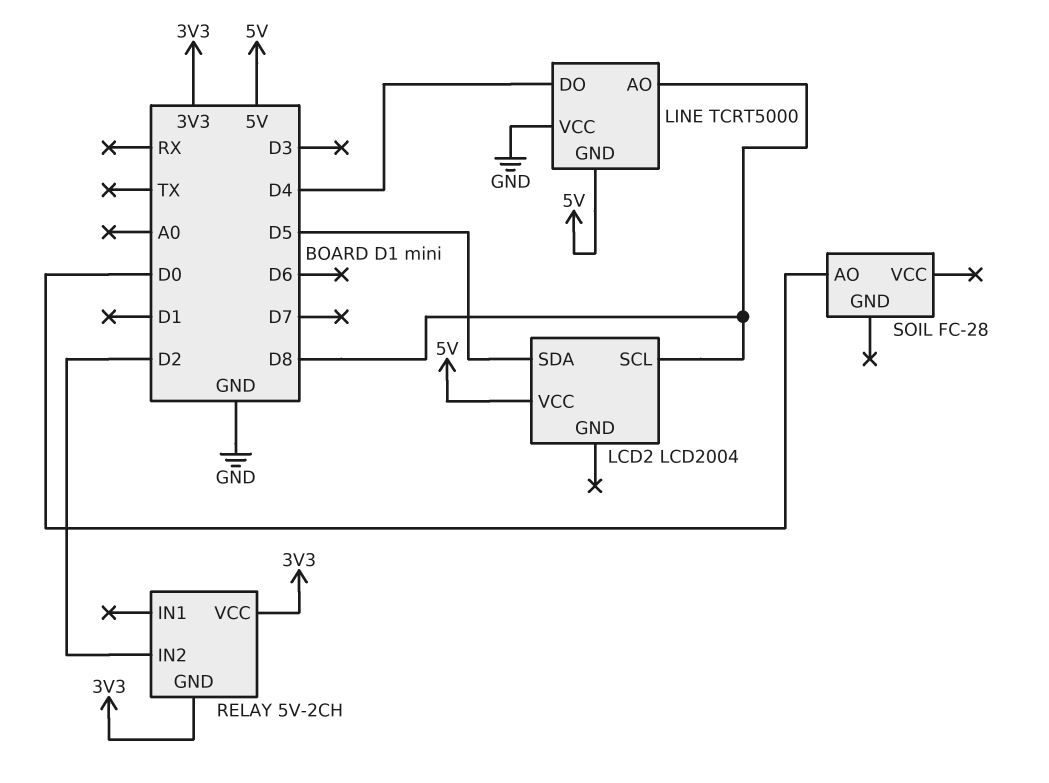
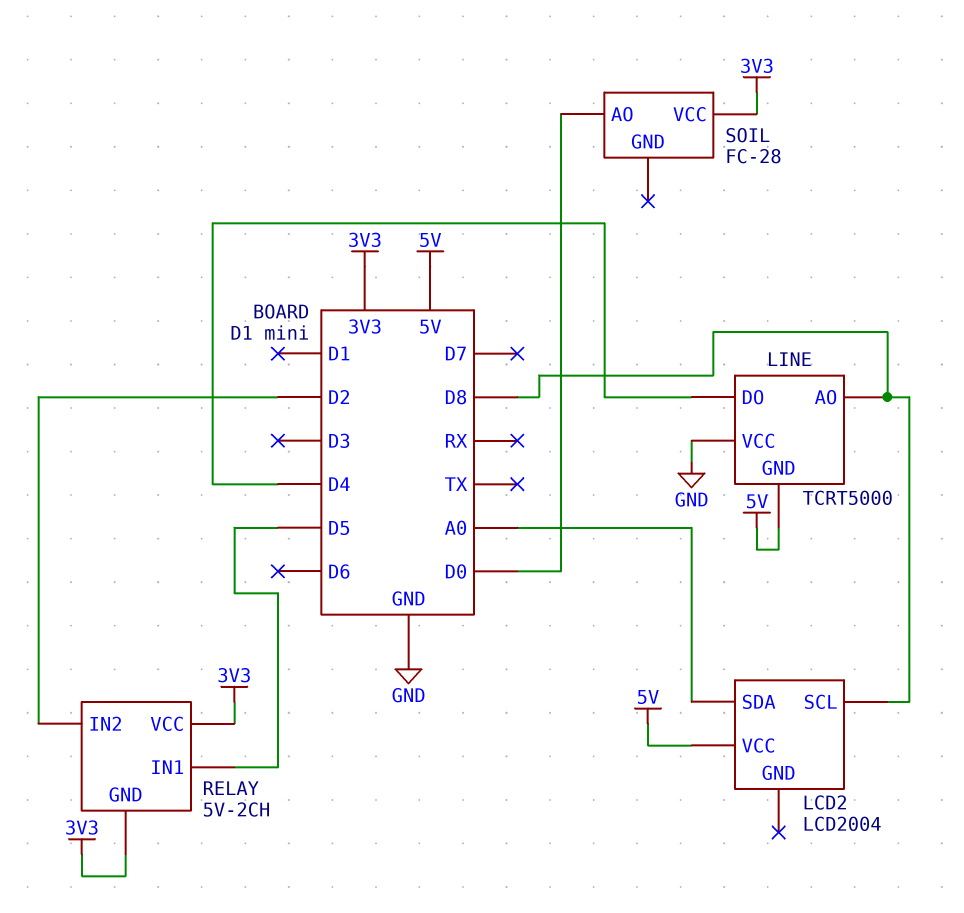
LCD2 pin SDA: D5 -> A0
RELAY pin IN1: none -> D5
SOIL pin VCC: none -> 3V3

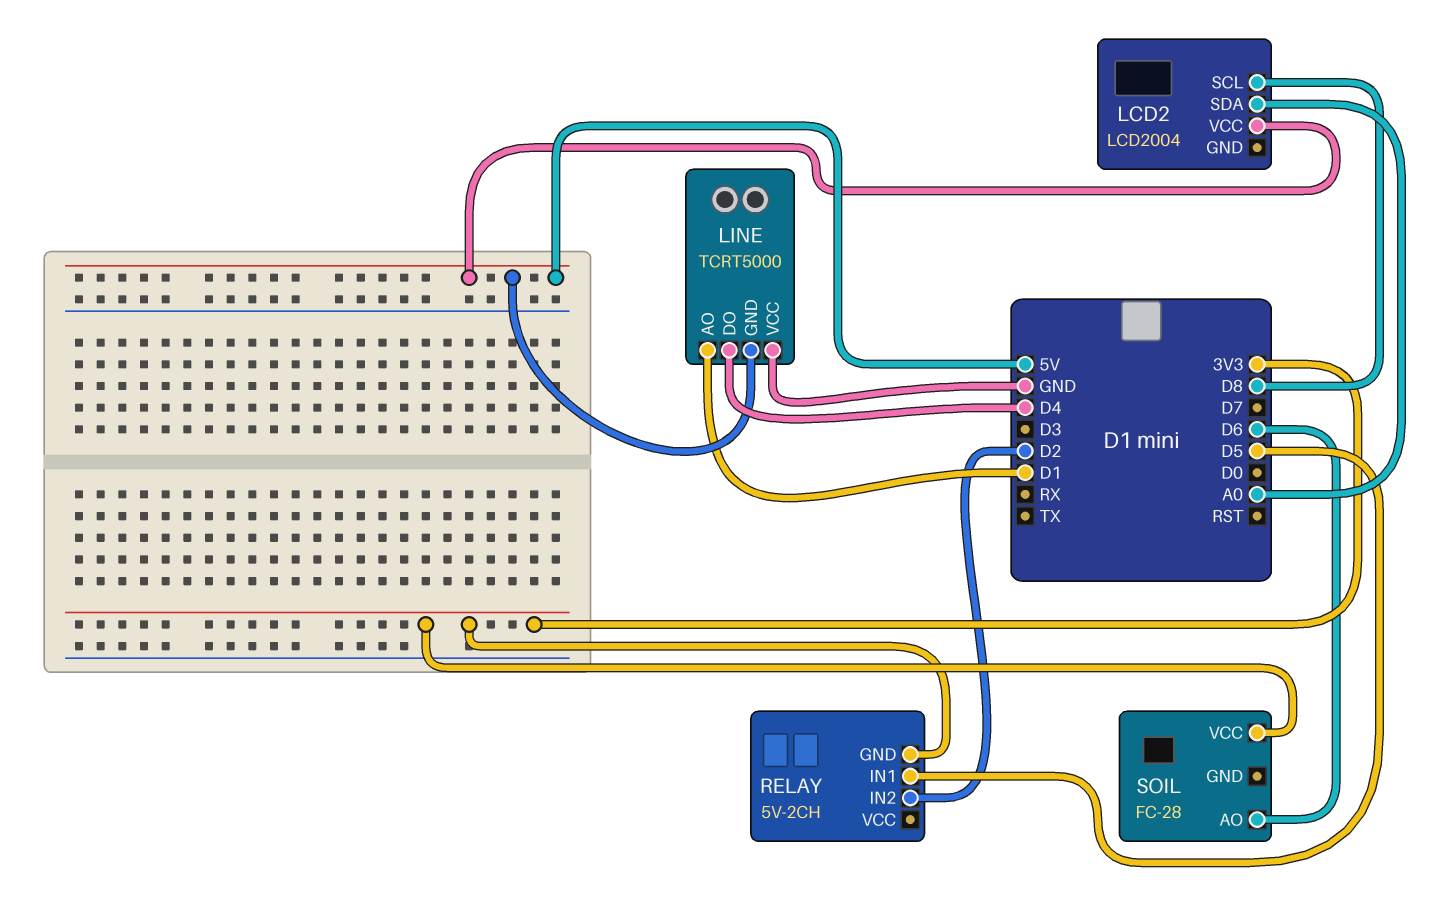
LINE pin AO: D8 -> D1
RELAY pin VCC: 3V3 -> none
SOIL pin AO: D0 -> D6

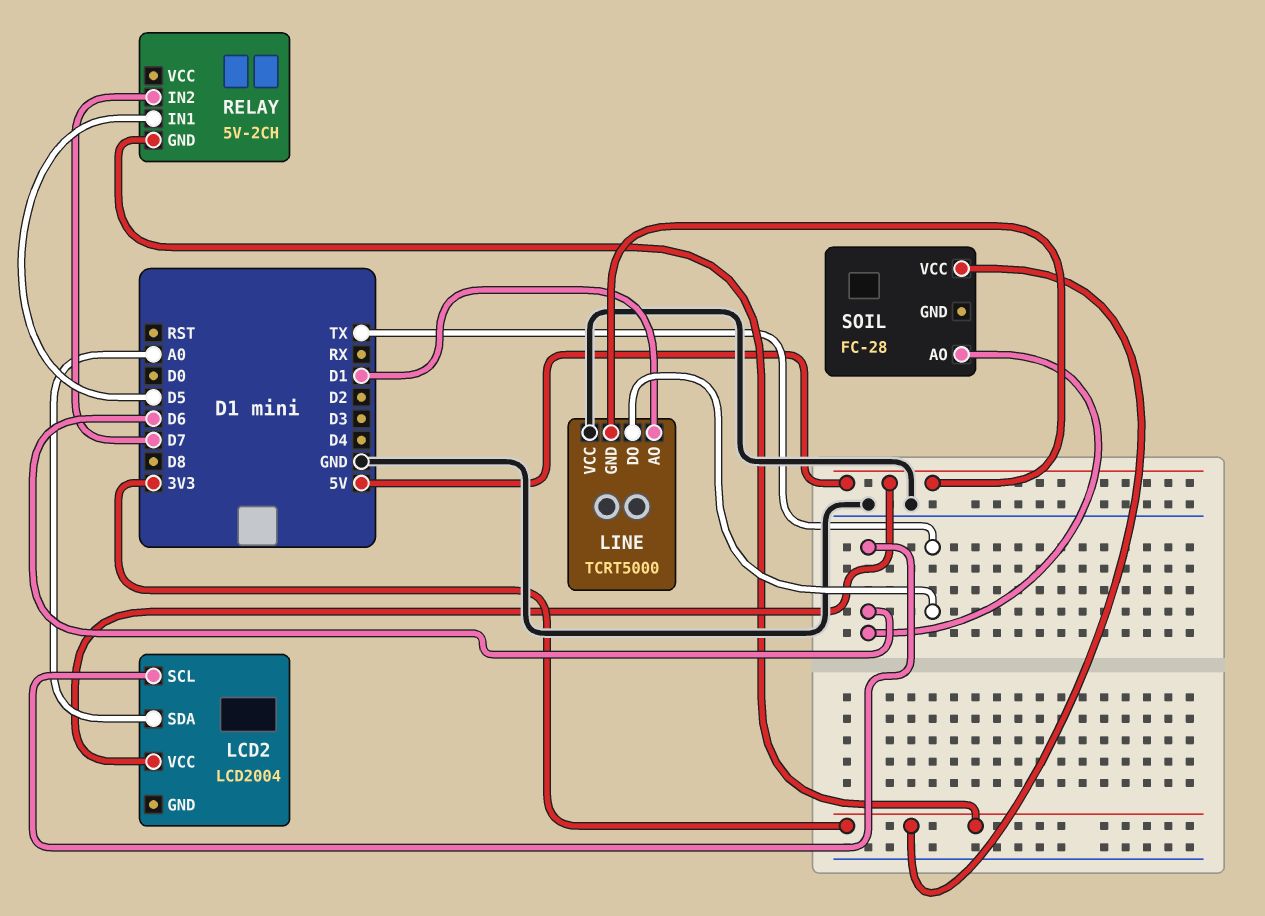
LCD2 pin SCL: D8 -> D6
LINE pin DO: D4 -> TX
RELAY pin IN2: D2 -> D7

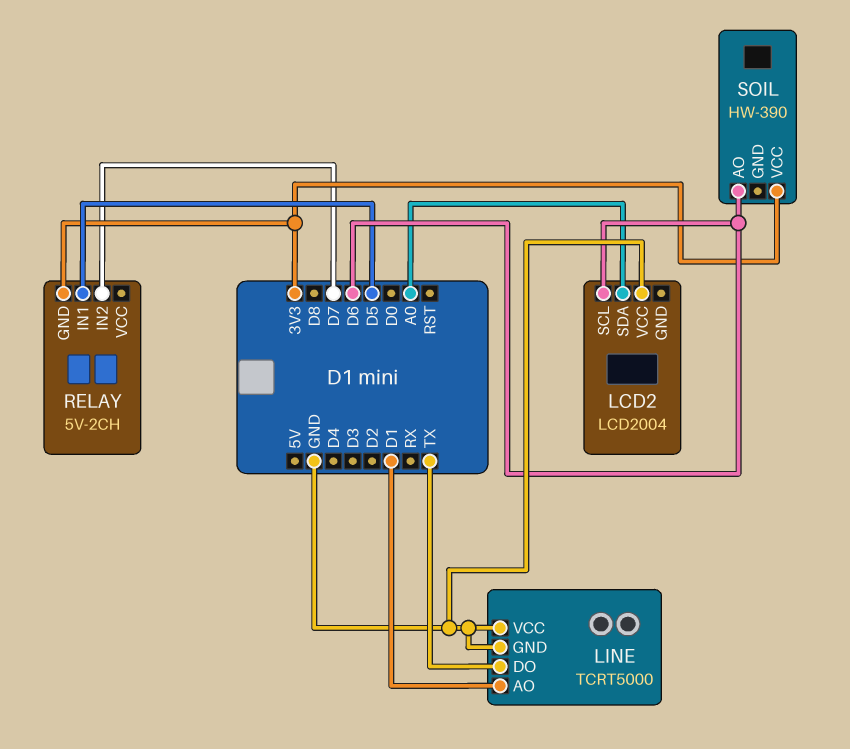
LCD2 pin VCC: 5V -> GND
LINE pin GND: 5V -> GND
SOIL: FC-28 -> HW-390

